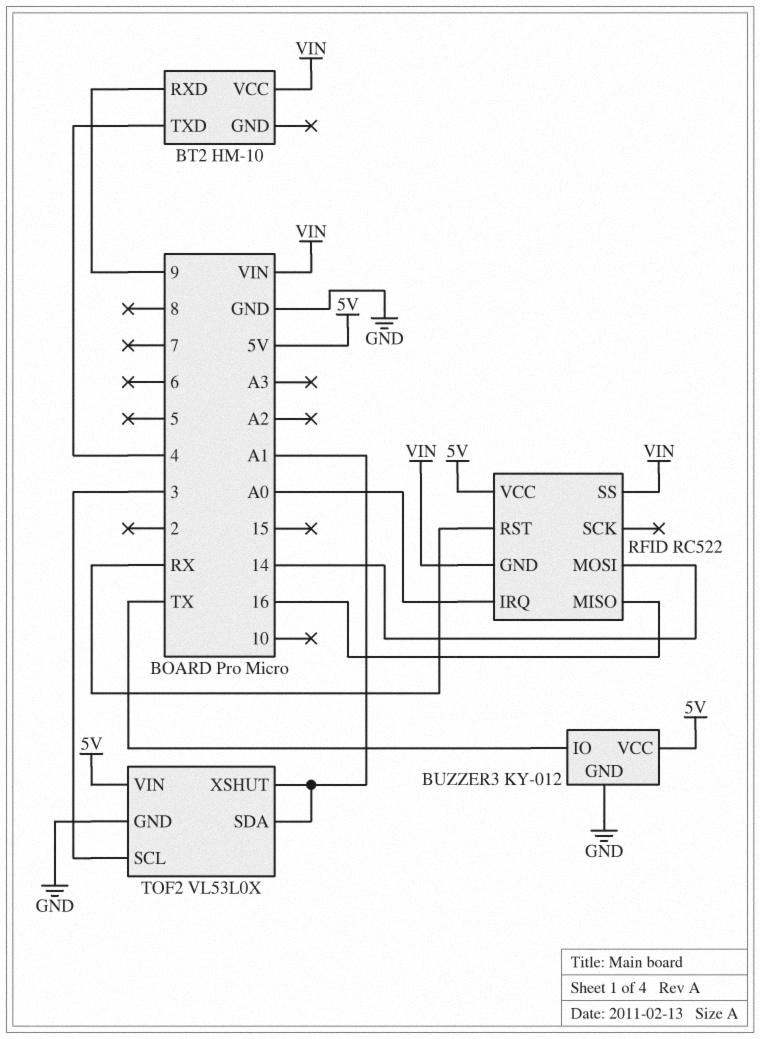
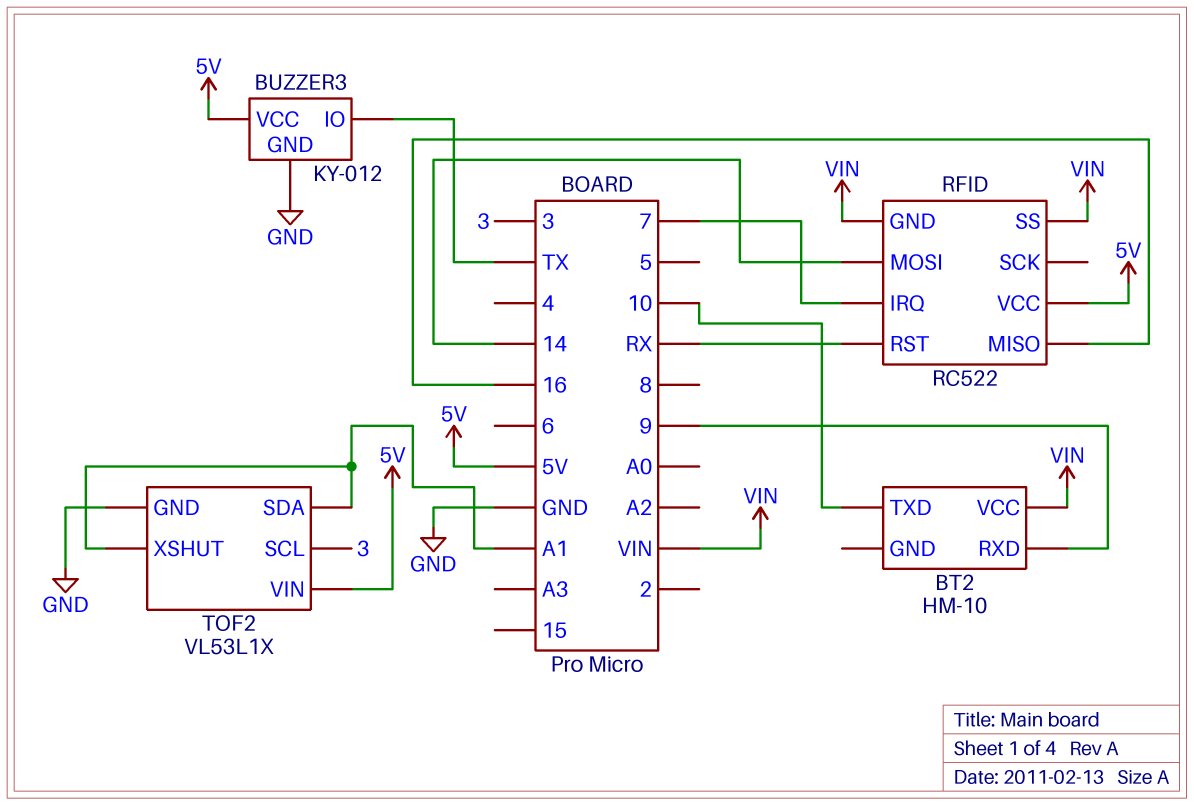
BT2 pin TXD: 4 -> 10
RFID pin IRQ: A0 -> 7
TOF2: VL53L0X -> VL53L1X

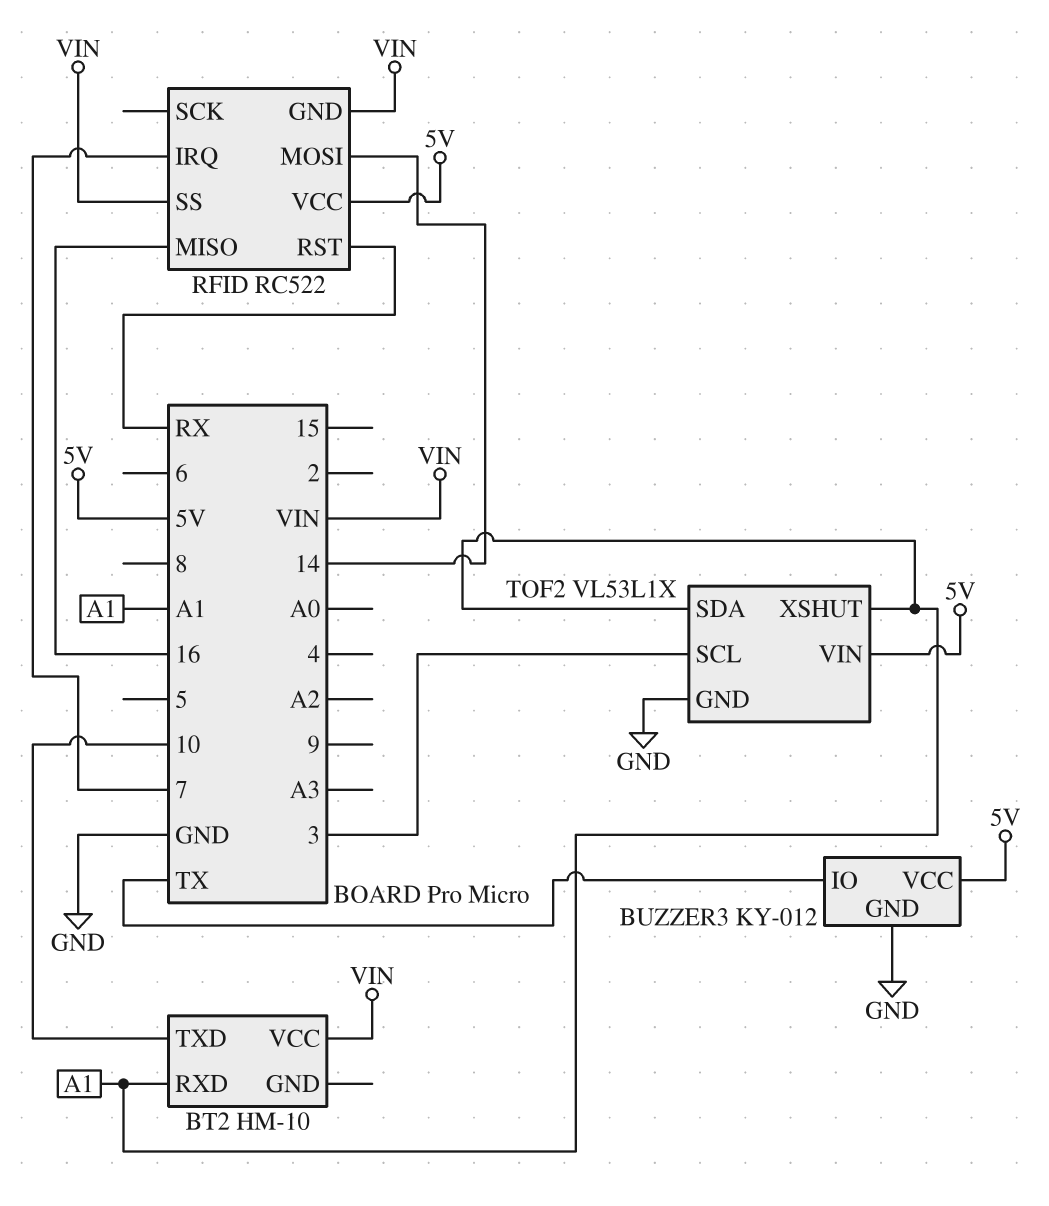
BT2 pin RXD: 9 -> A1

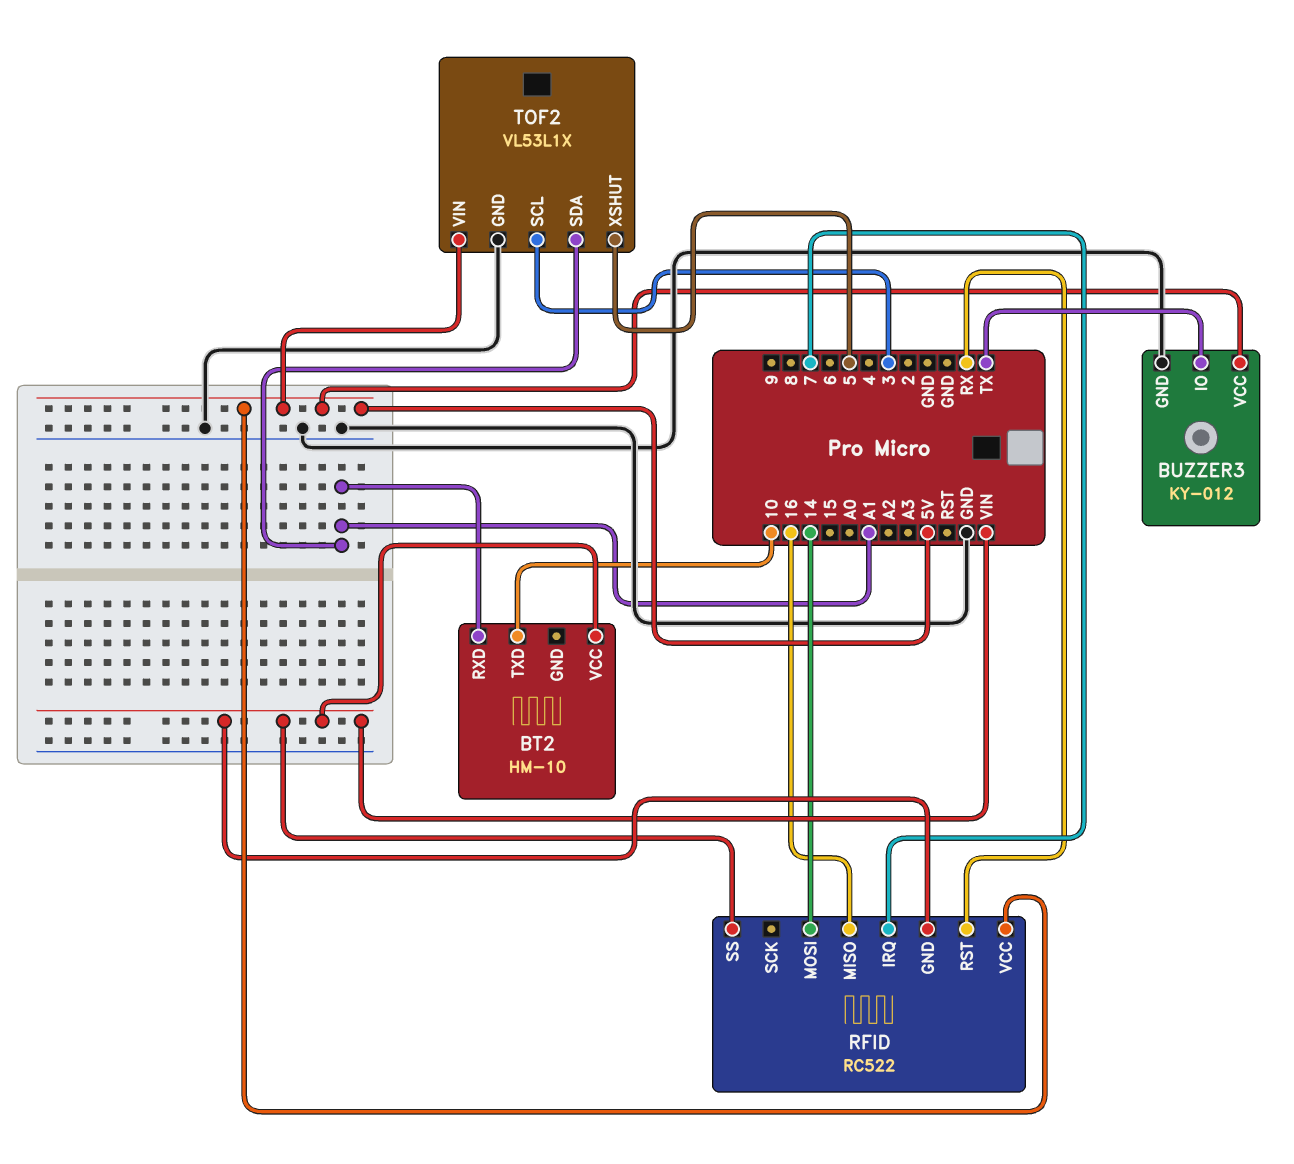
TOF2 pin XSHUT: A1 -> 5

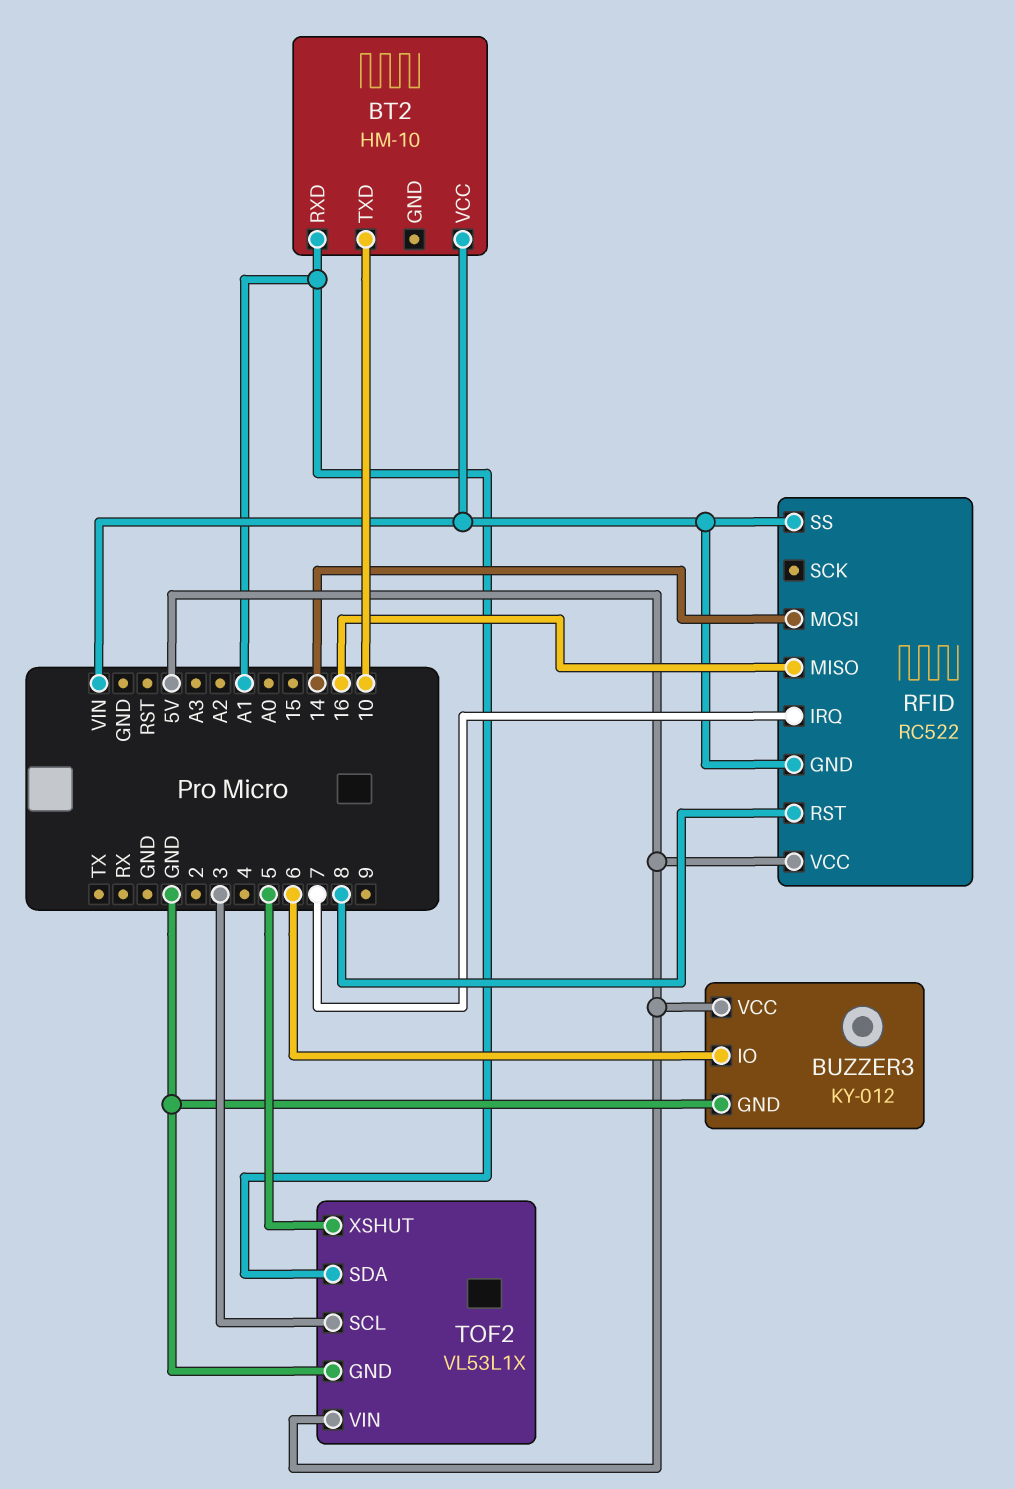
BUZZER3 pin IO: TX -> 6
RFID pin RST: RX -> 8

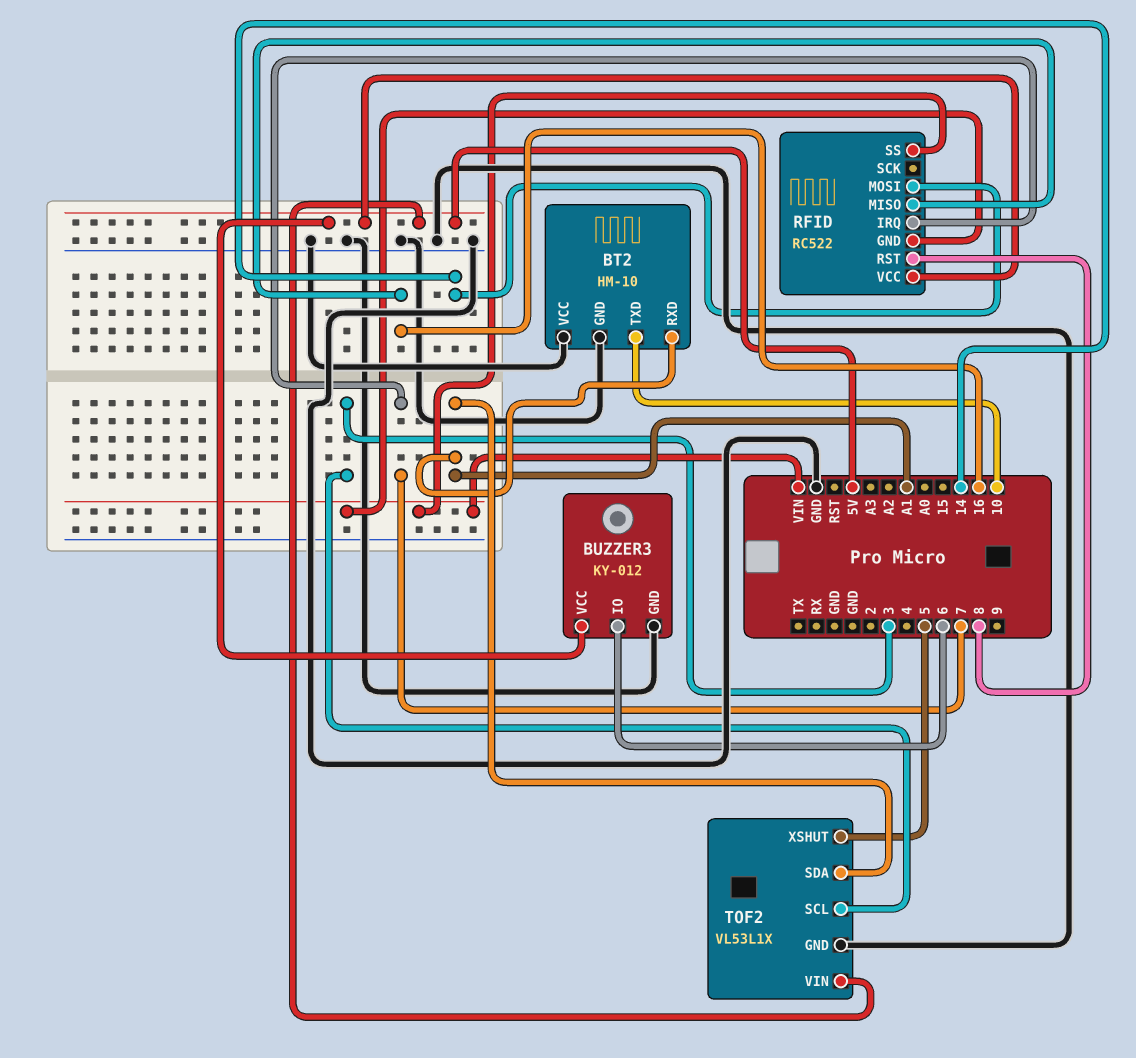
BT2 pin GND: none -> GND
BT2 pin VCC: VIN -> GND

